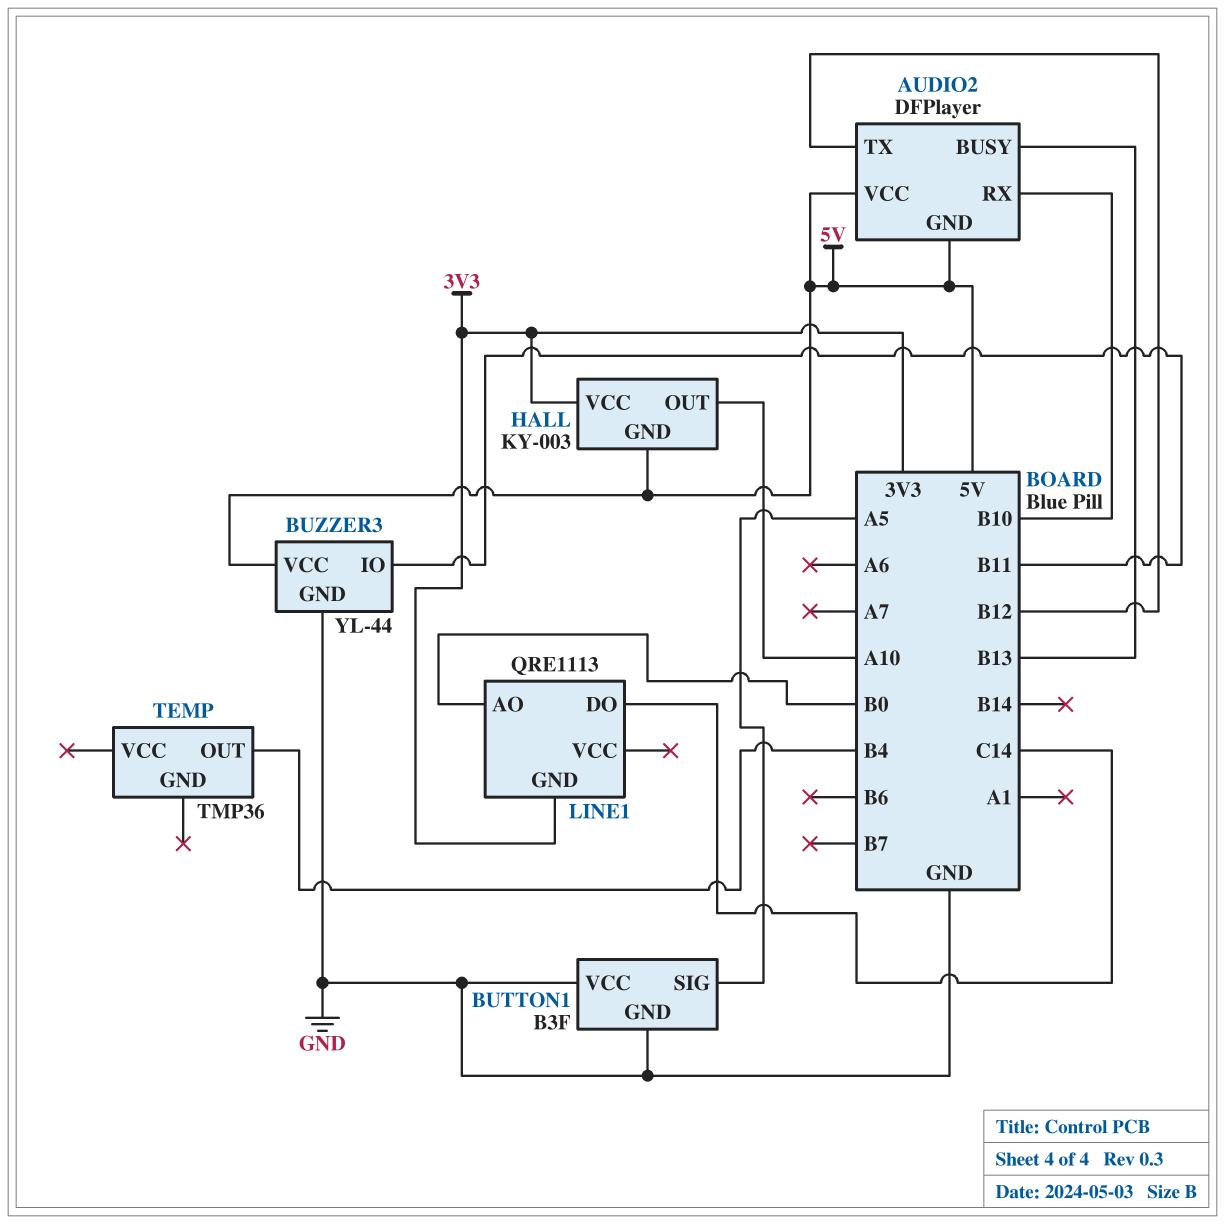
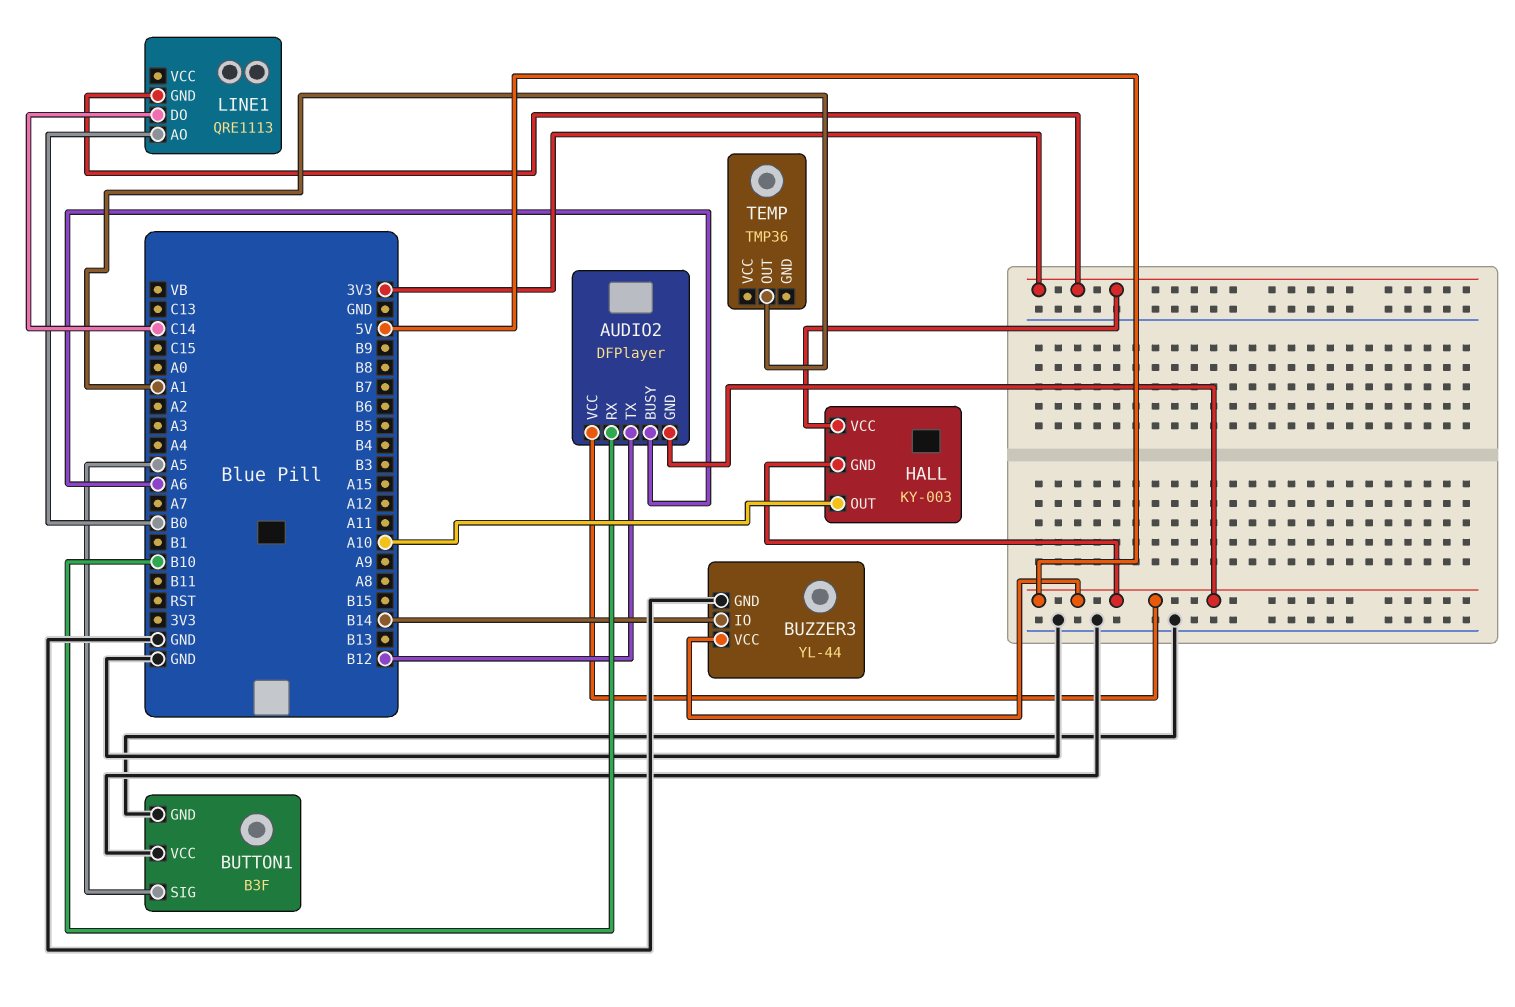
AUDIO2 pin BUSY: B13 -> A6
BUZZER3 pin IO: B11 -> B14
TEMP pin OUT: B4 -> A1

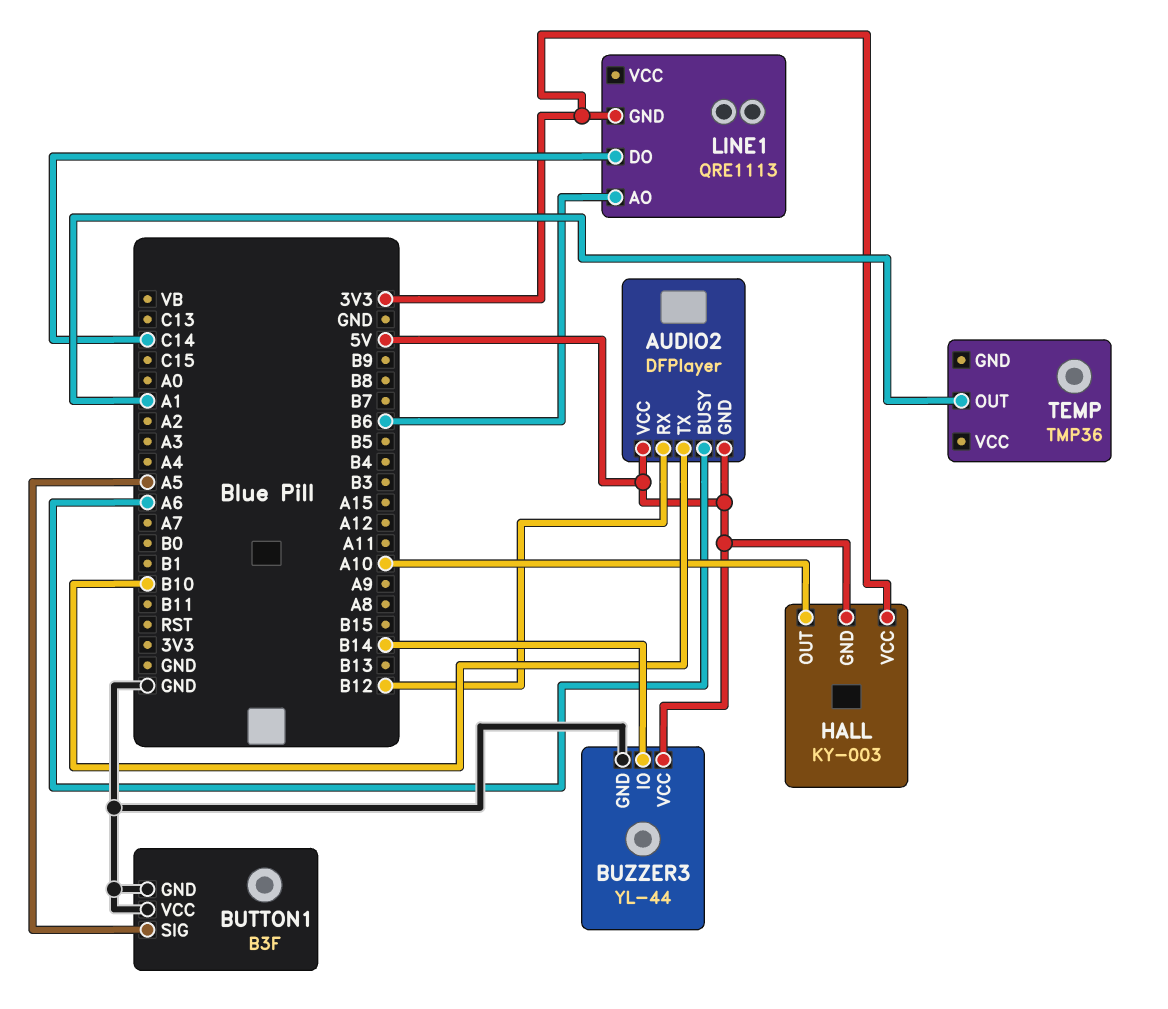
AUDIO2 pin RX: B10 -> B12
AUDIO2 pin TX: B12 -> B10
LINE1 pin AO: B0 -> B6

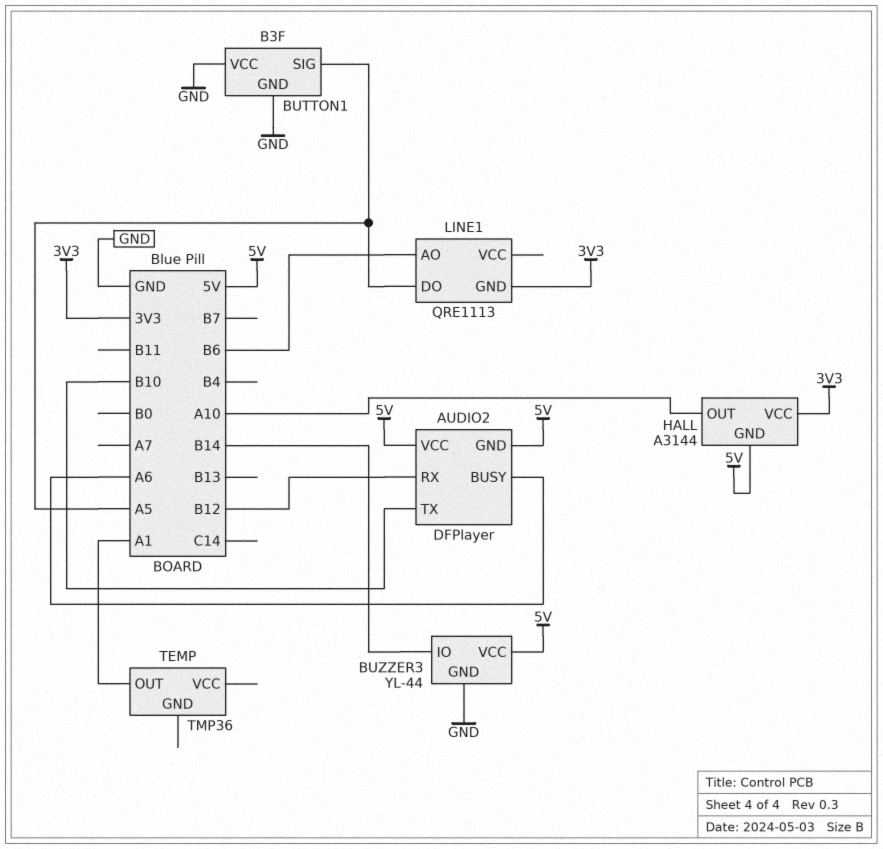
HALL: KY-003 -> A3144
LINE1 pin DO: C14 -> A5

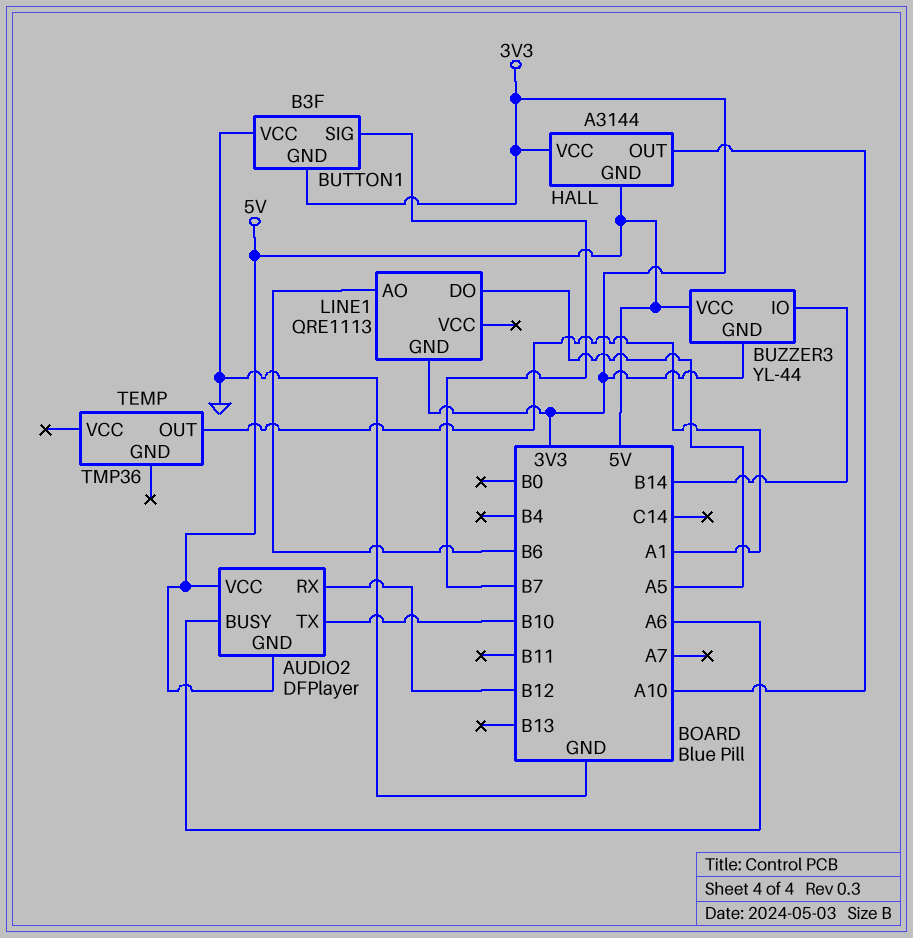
BUTTON1 pin GND: GND -> 3V3
BUTTON1 pin SIG: A5 -> B7
BUZZER3 pin GND: GND -> 3V3

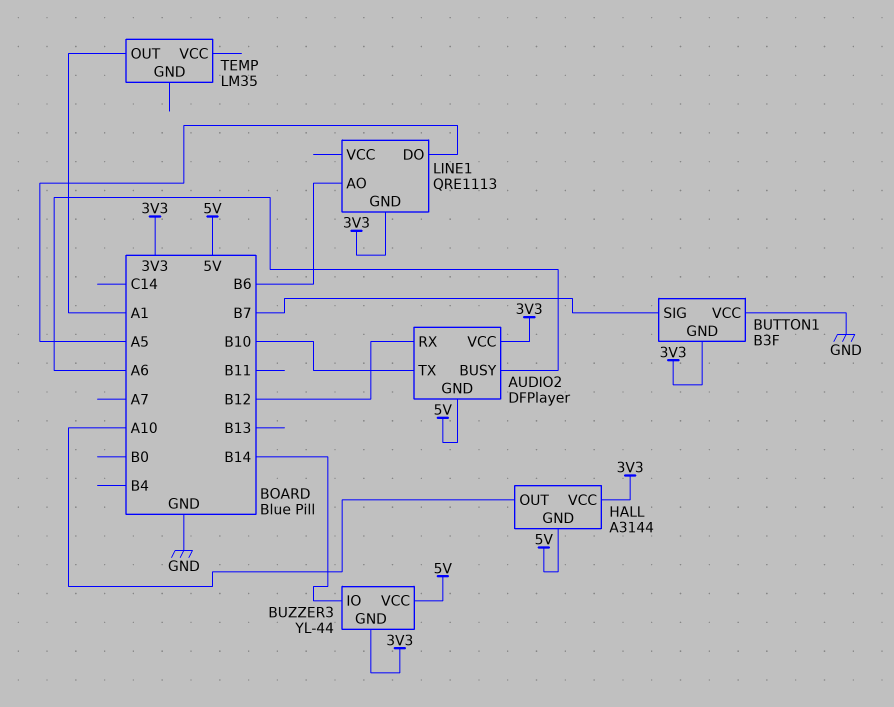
AUDIO2 pin VCC: 5V -> 3V3
TEMP: TMP36 -> LM35

